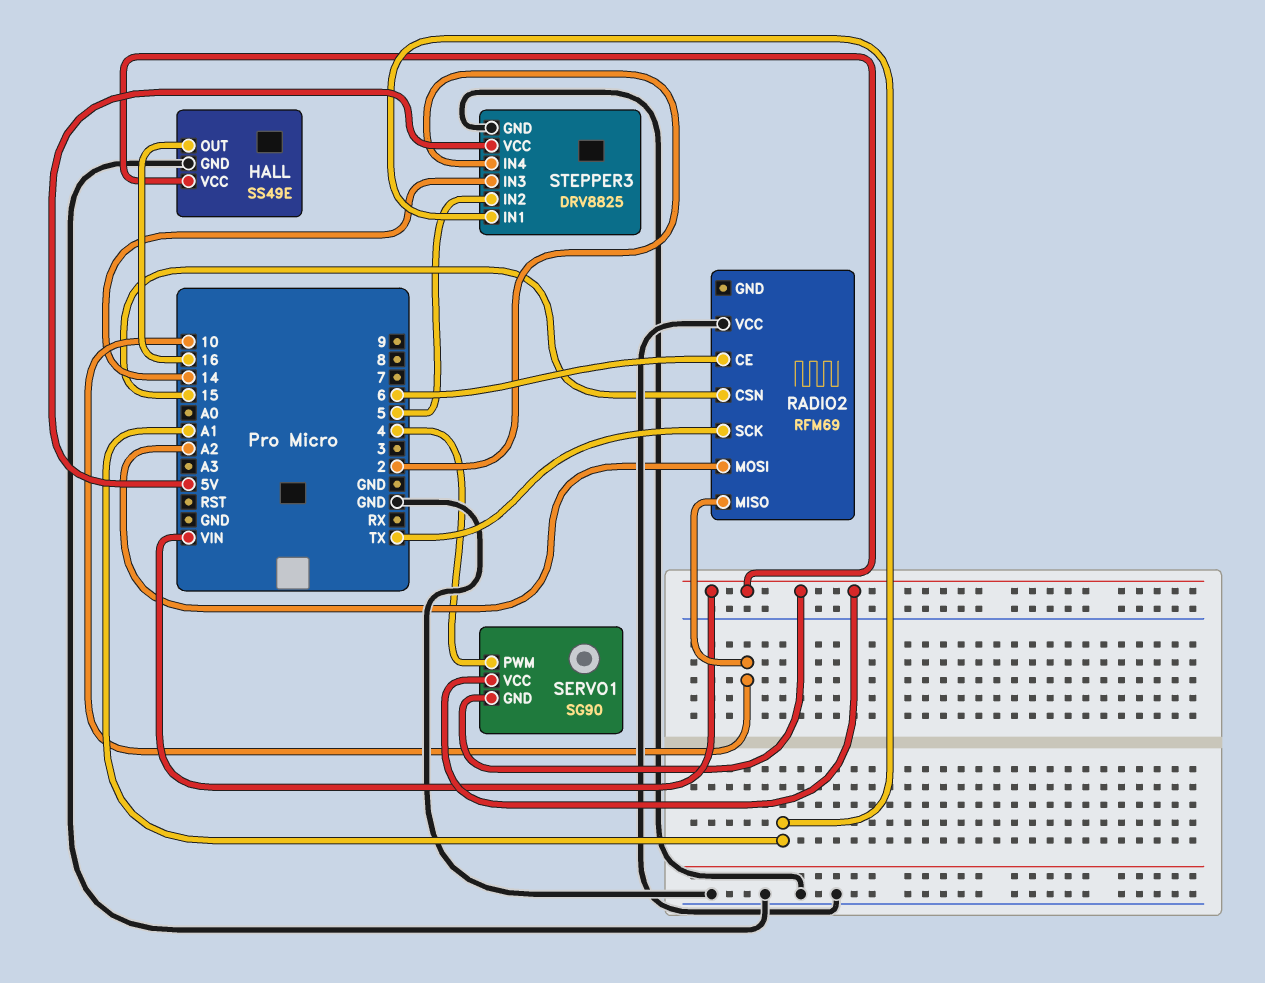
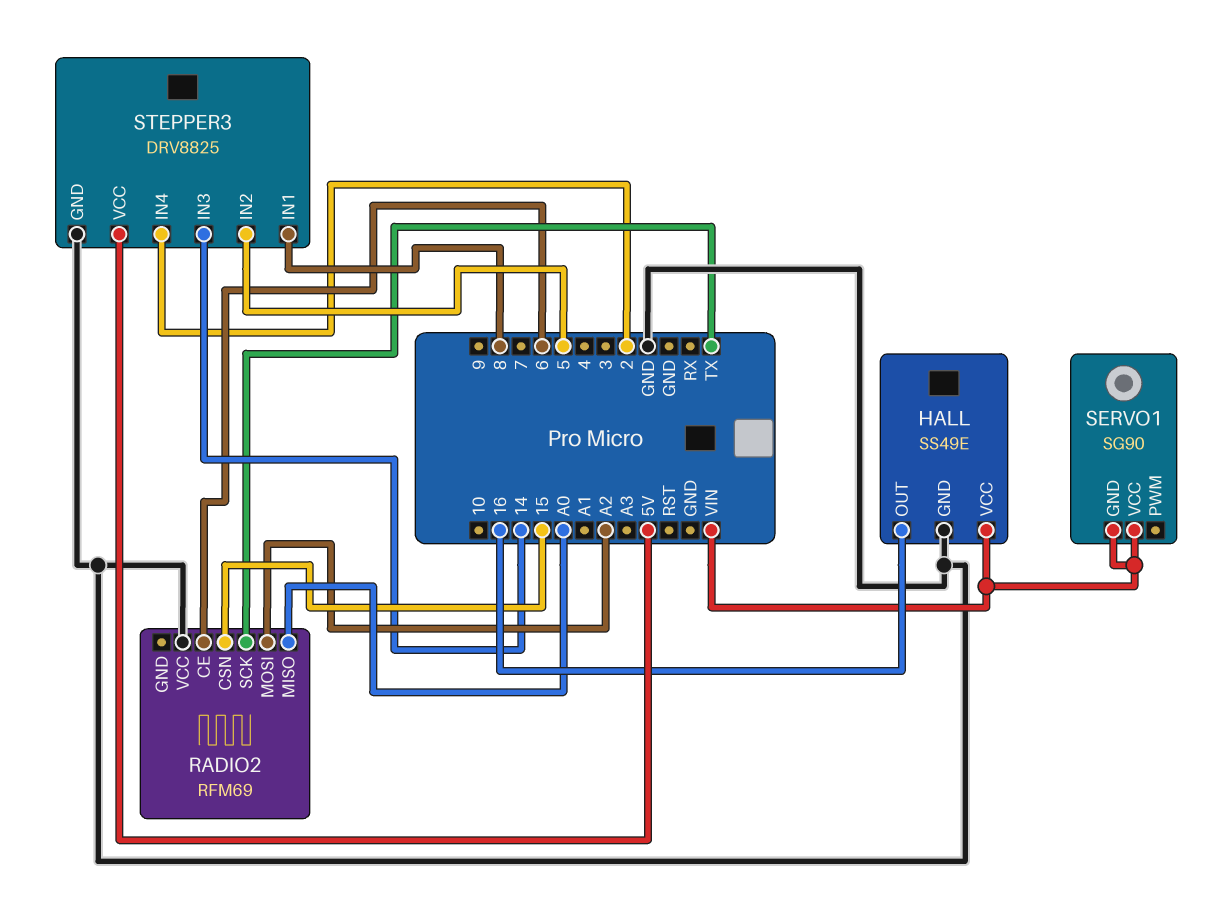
RADIO2 pin MISO: 10 -> A0
SERVO1 pin PWM: 4 -> none
STEPPER3 pin IN1: A1 -> 8

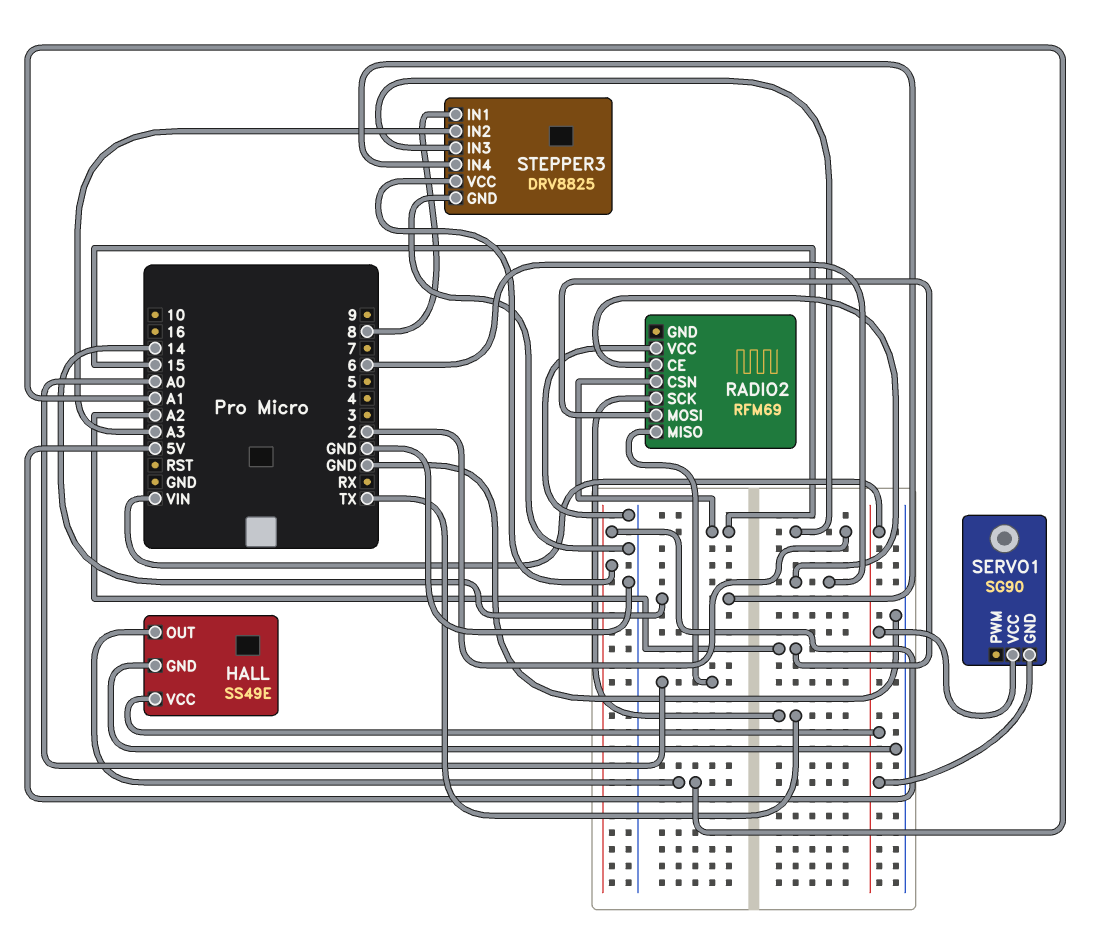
HALL pin OUT: 16 -> A1
STEPPER3 pin IN2: 5 -> A3
STEPPER3 pin IN3: 14 -> 2
STEPPER3 pin IN4: 2 -> 14

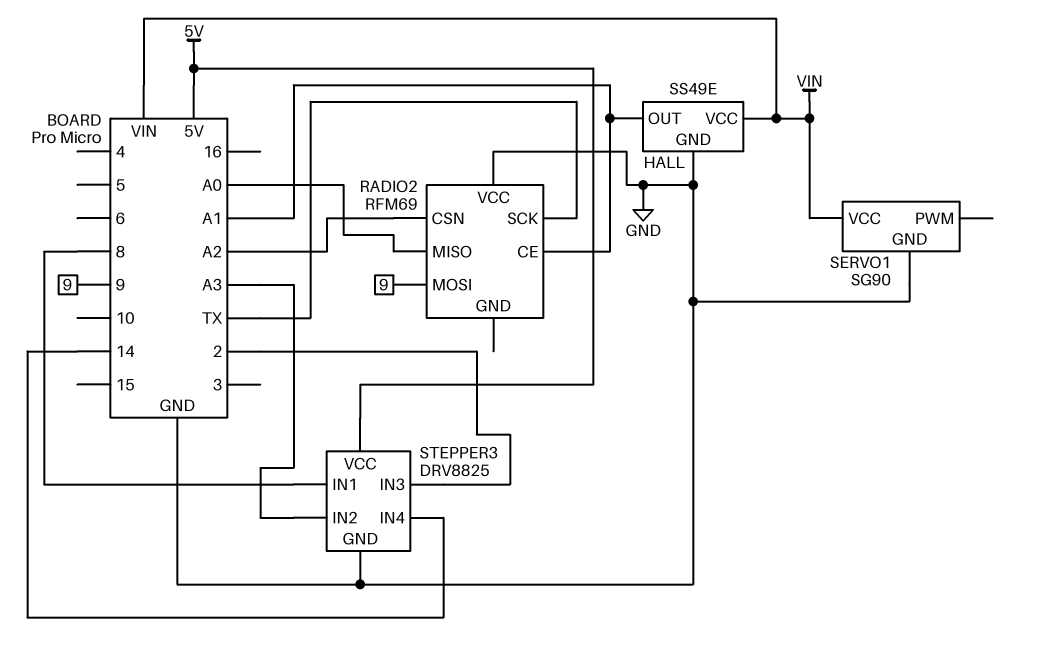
RADIO2 pin CE: 6 -> A1
RADIO2 pin CSN: 15 -> A2
RADIO2 pin MOSI: A2 -> 9
SERVO1 pin GND: VIN -> GND

